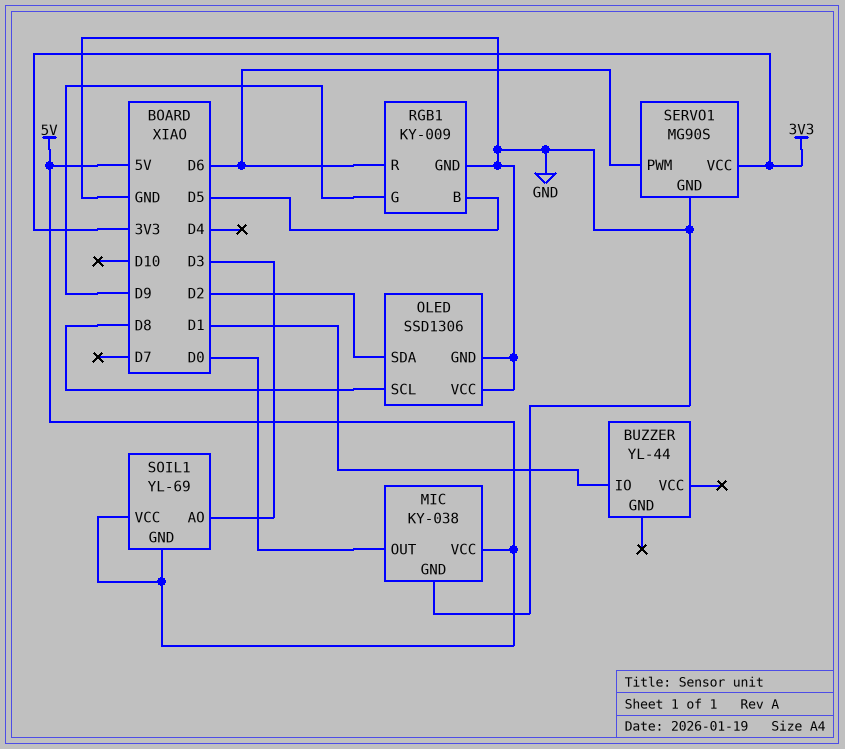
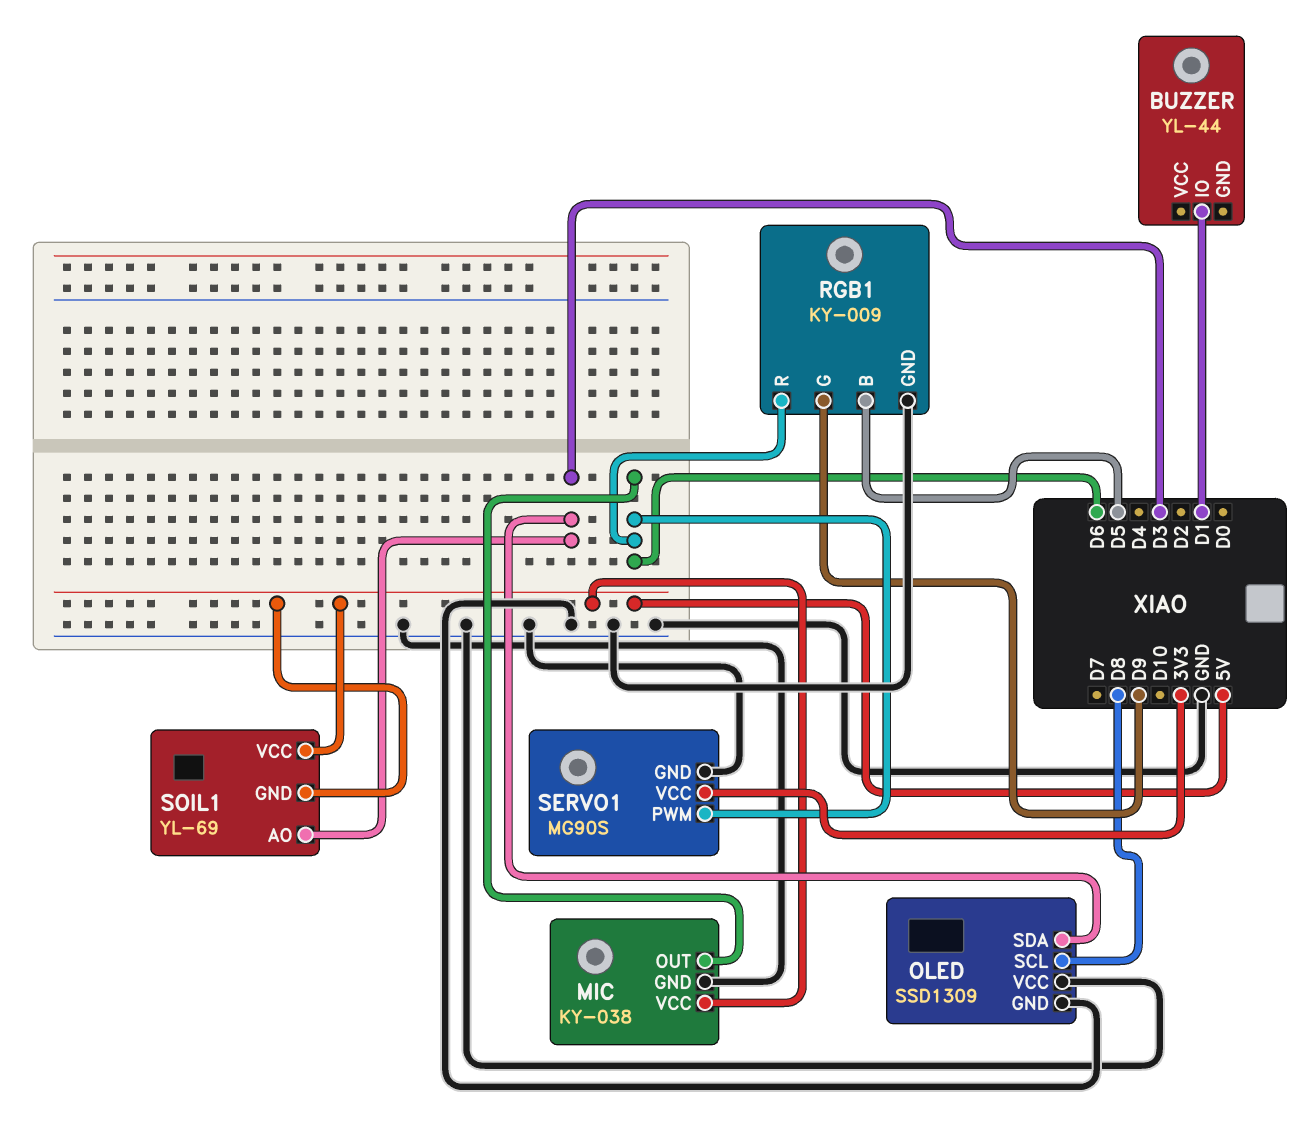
MIC pin OUT: D0 -> D6
OLED: SSD1306 -> SSD1309
OLED pin SDA: D2 -> D3

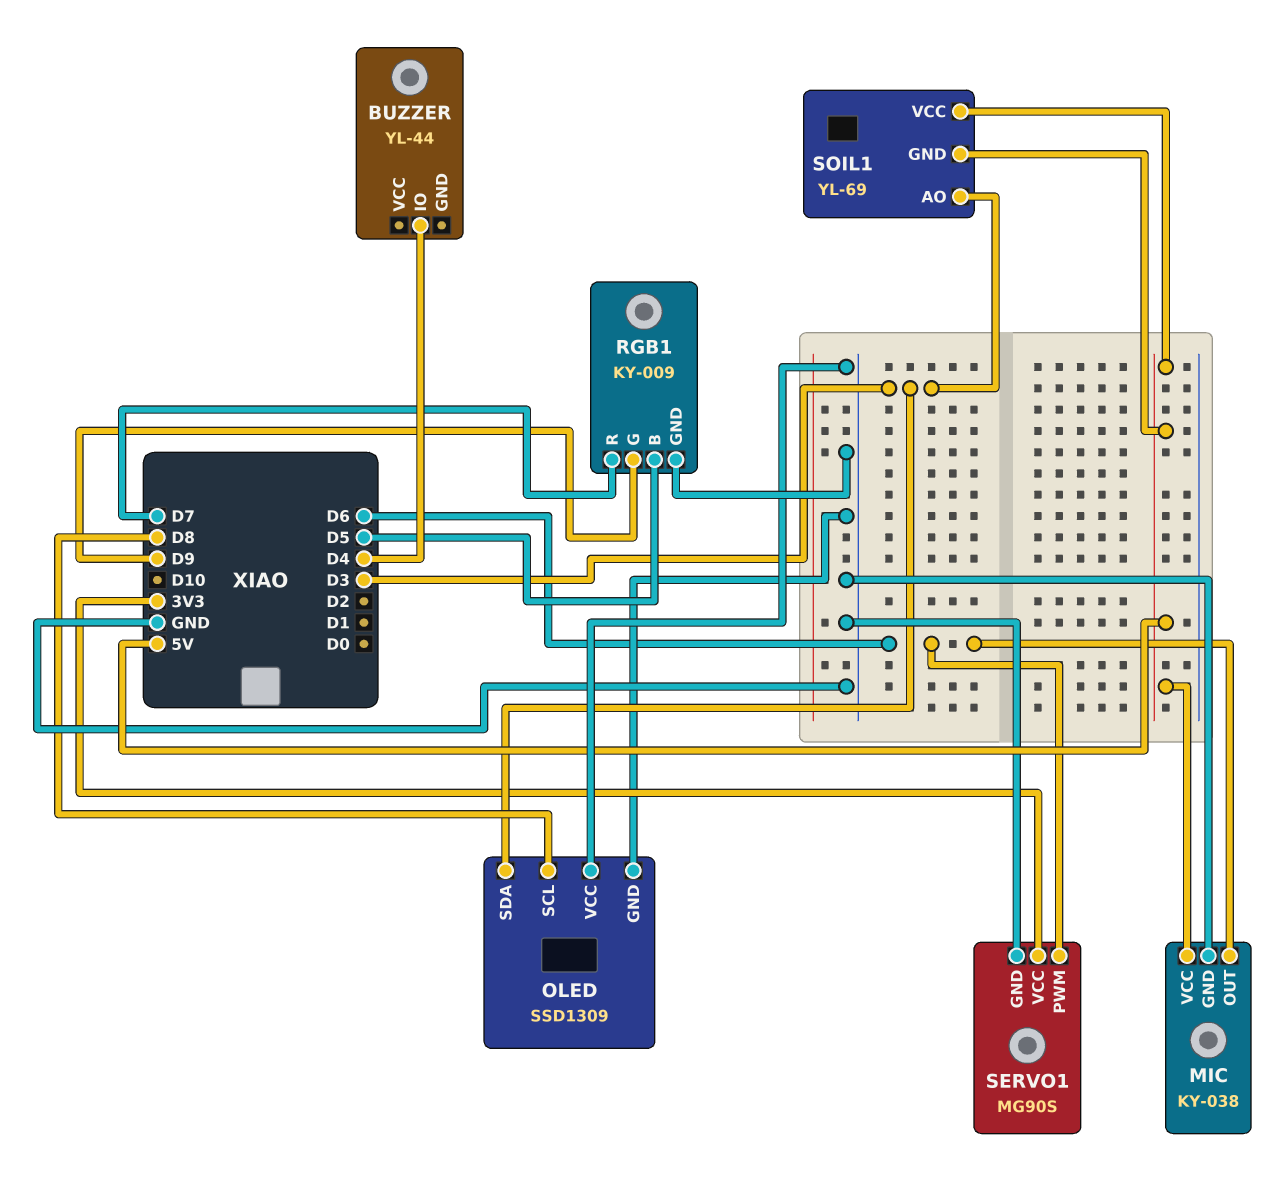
BUZZER pin IO: D1 -> D4
RGB1 pin R: D6 -> D7

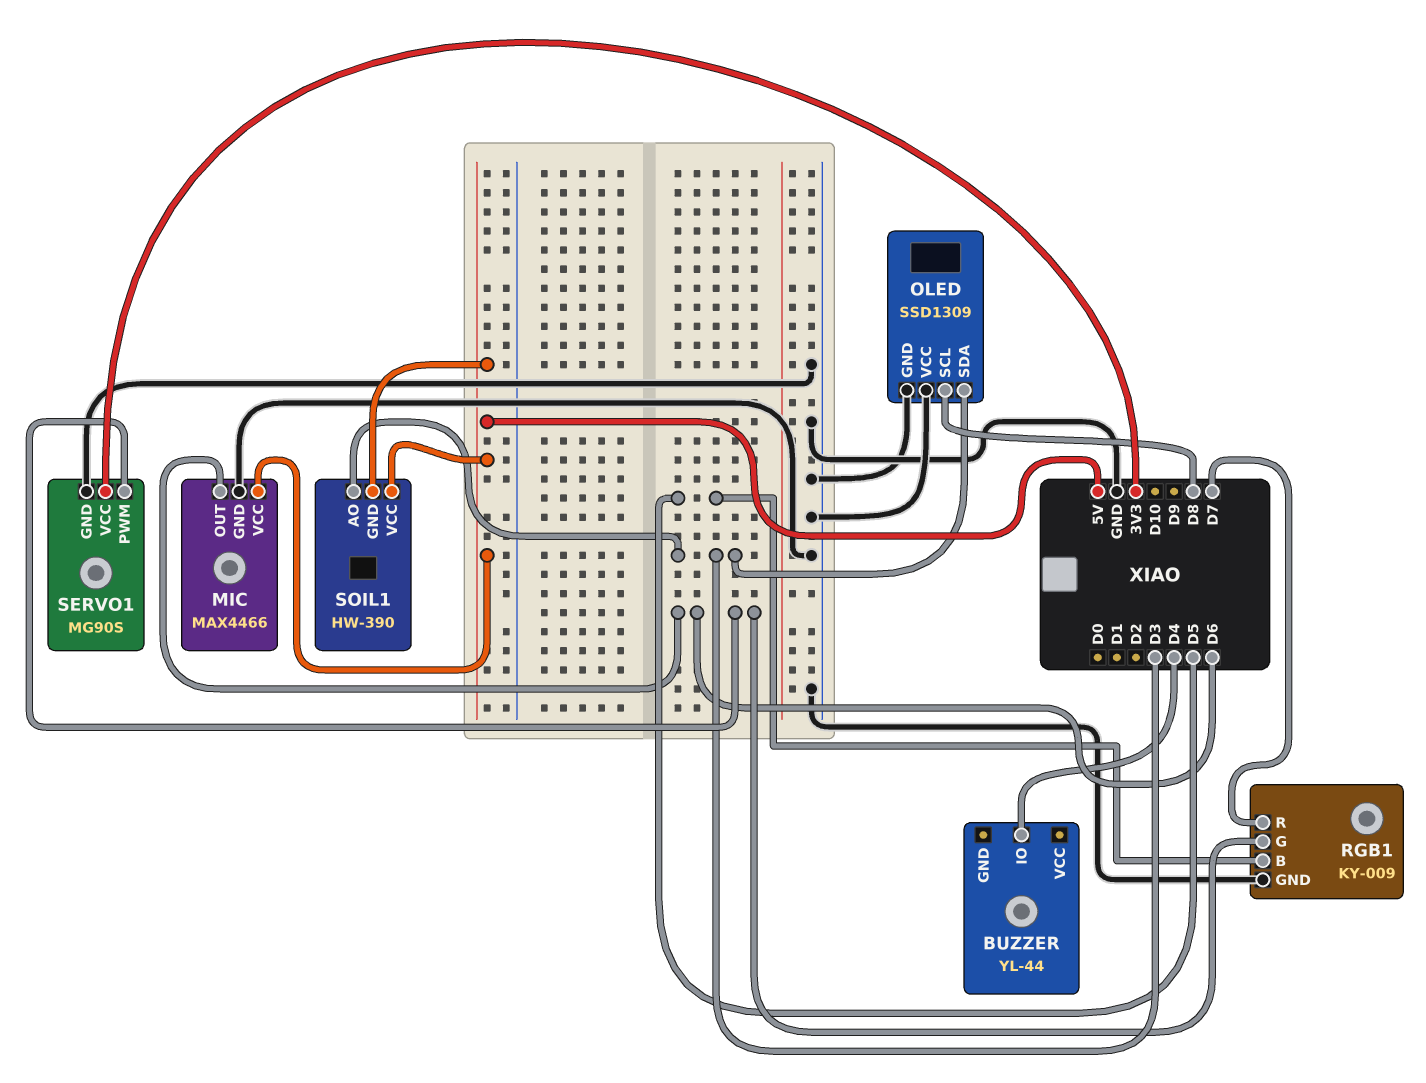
MIC: KY-038 -> MAX4466
RGB1 pin G: D9 -> D6
SOIL1: YL-69 -> HW-390

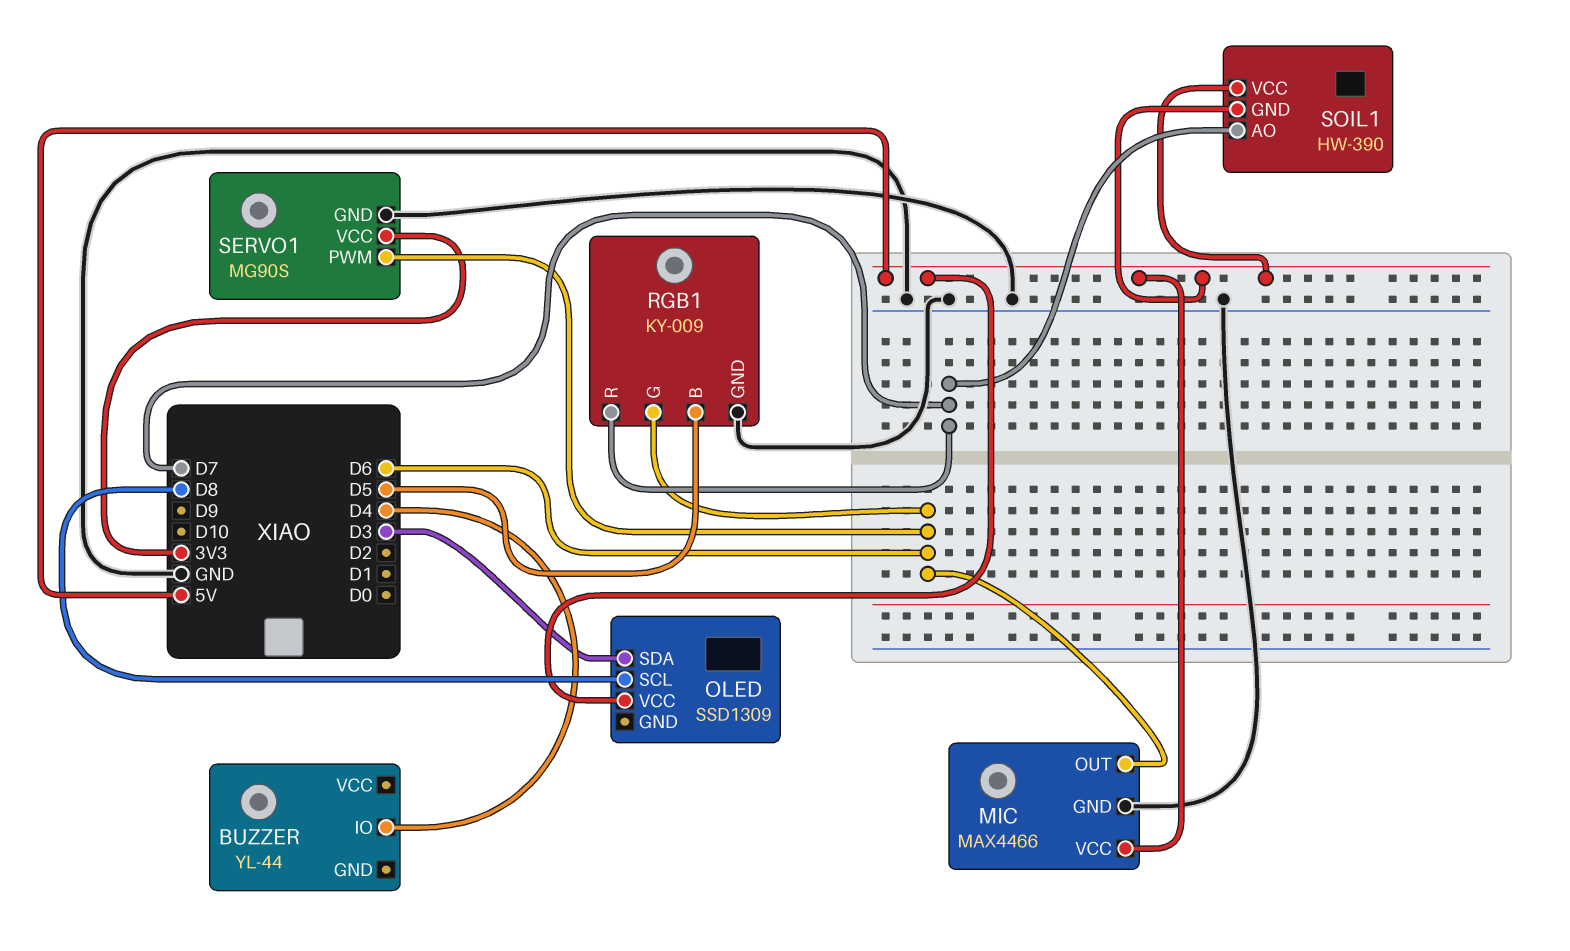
OLED pin GND: GND -> none
OLED pin VCC: GND -> 5V
SOIL1 pin AO: D3 -> D7

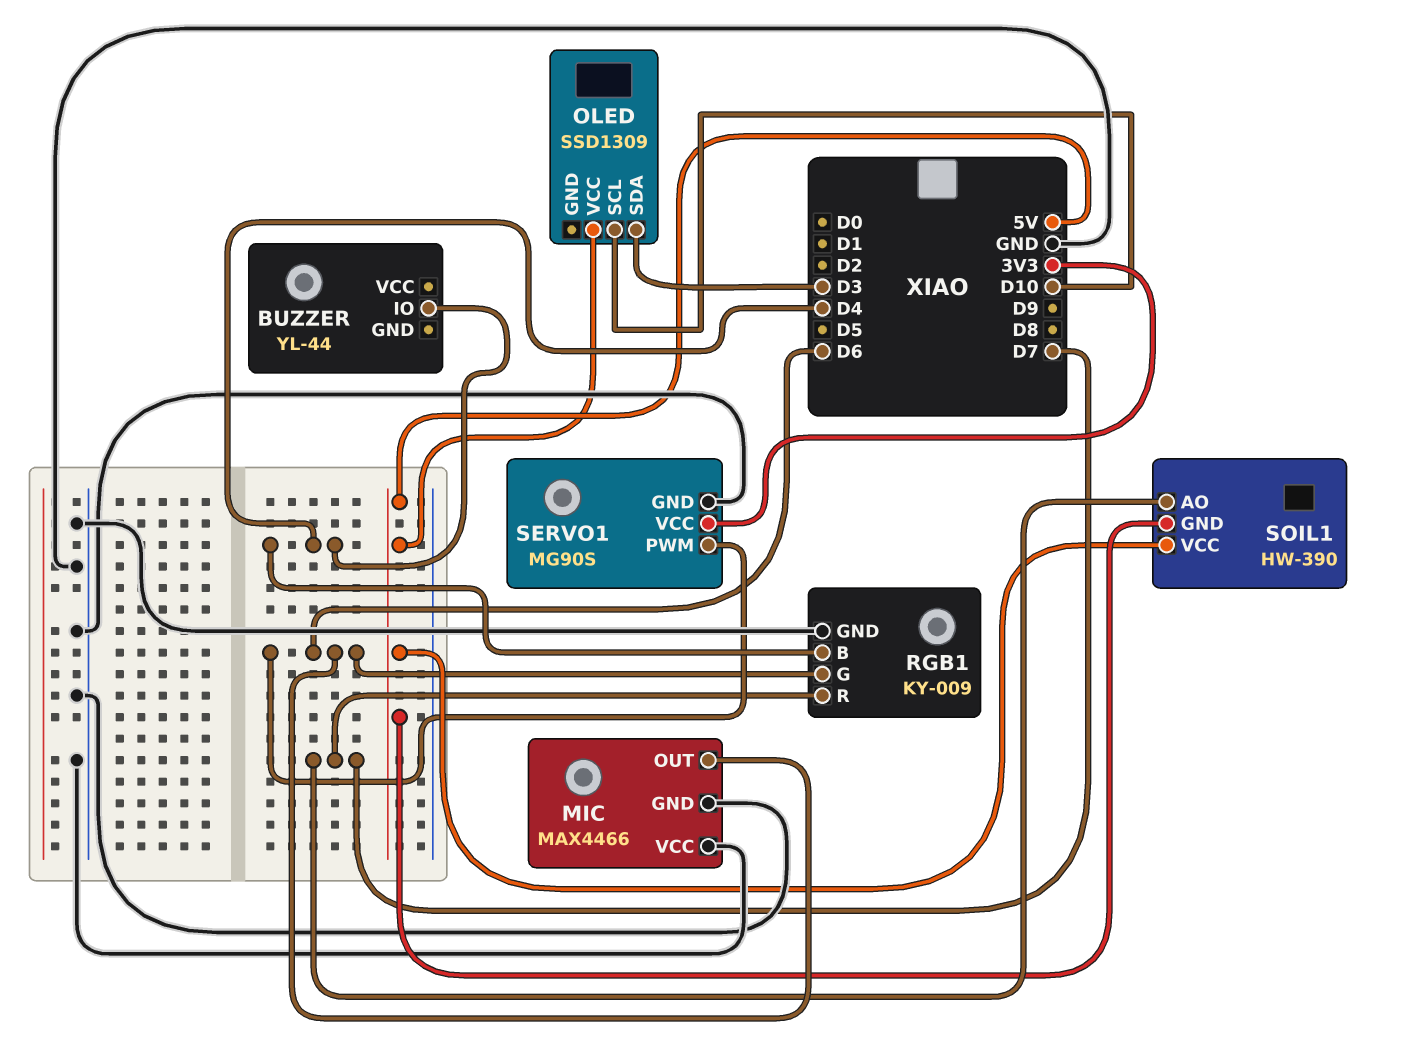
MIC pin VCC: 5V -> GND
OLED pin SCL: D8 -> D10
RGB1 pin B: D5 -> D4

